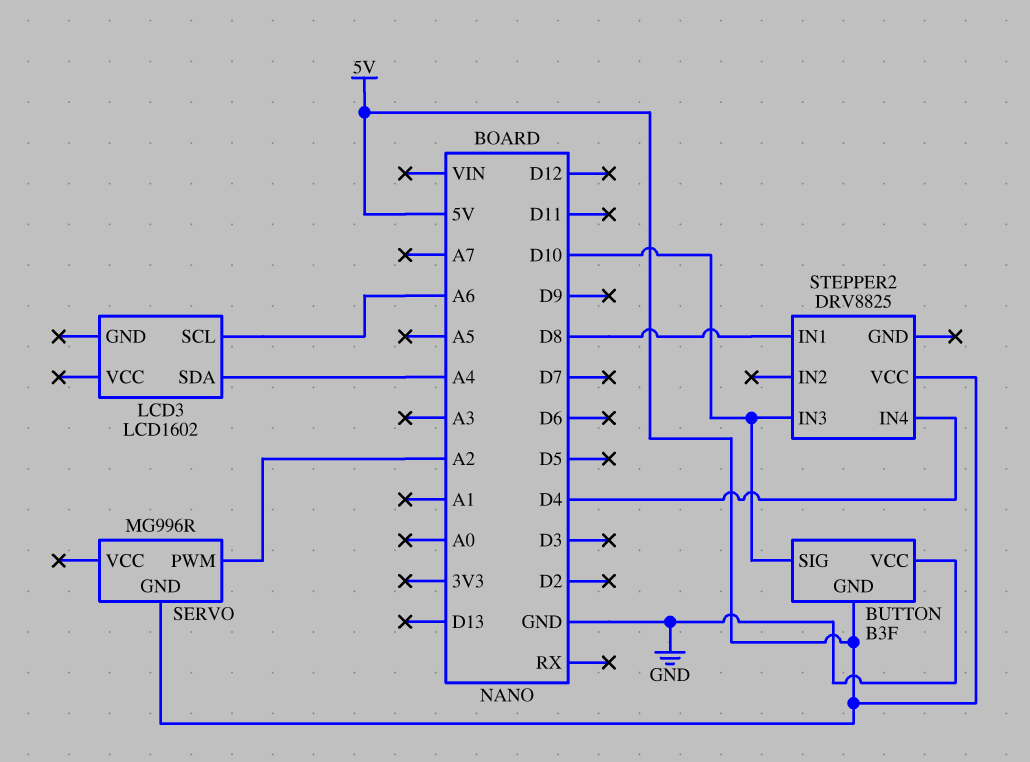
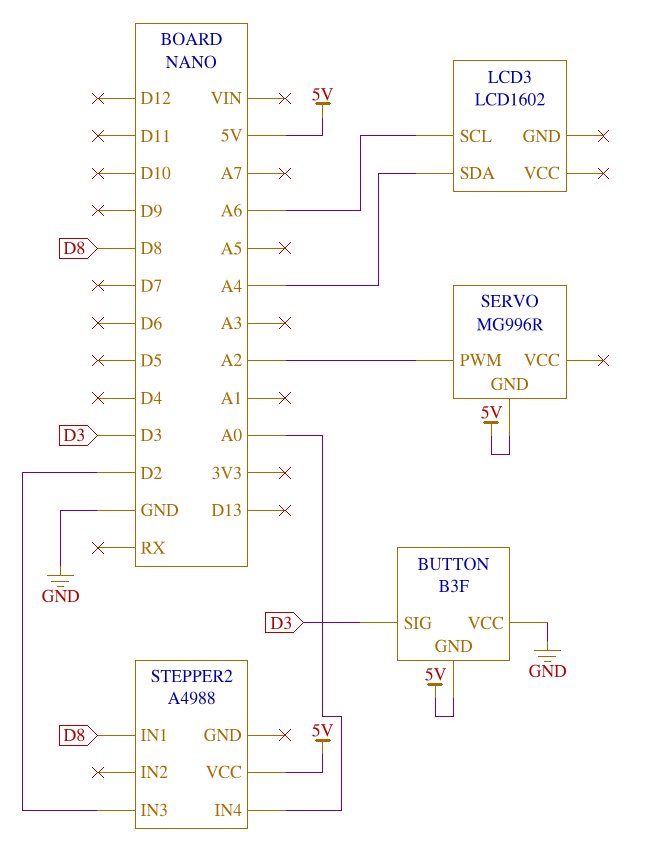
BUTTON pin SIG: D10 -> D3
STEPPER2: DRV8825 -> A4988
STEPPER2 pin IN3: D10 -> D2
STEPPER2 pin IN4: D4 -> A0

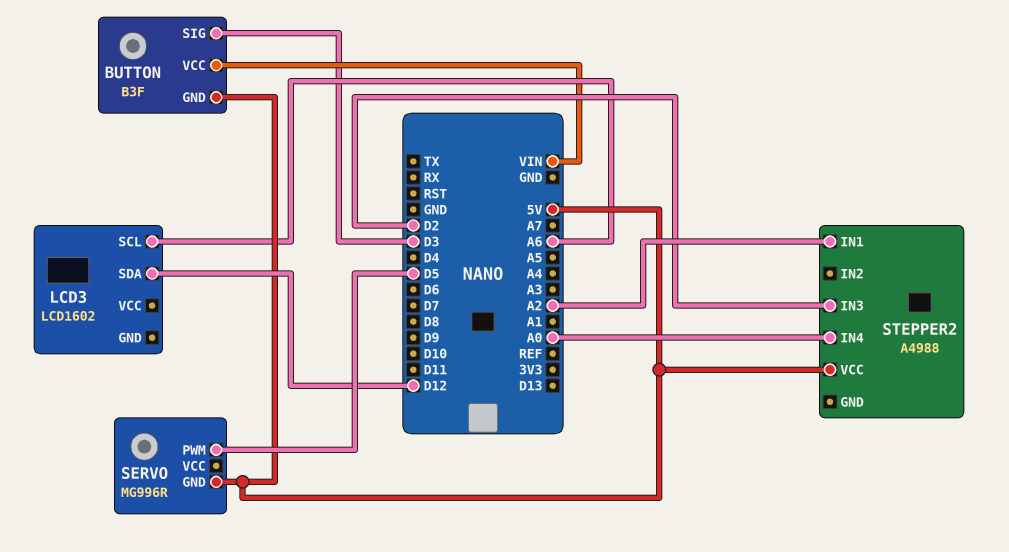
BUTTON pin VCC: GND -> VIN
LCD3 pin SDA: A4 -> D12
SERVO pin PWM: A2 -> D5
STEPPER2 pin IN1: D8 -> A2

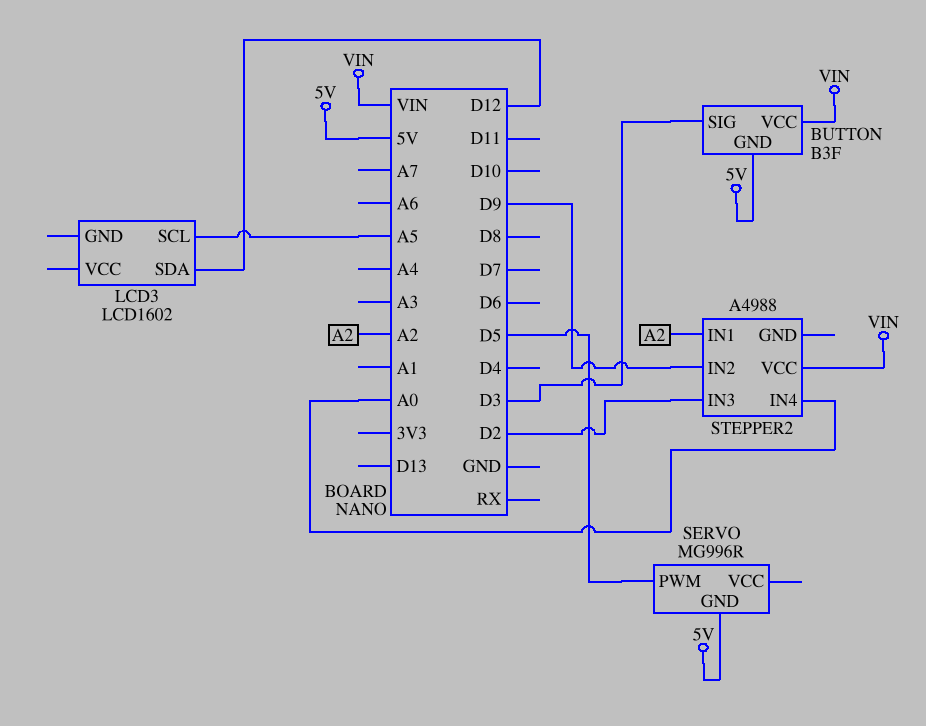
LCD3 pin SCL: A6 -> A5
STEPPER2 pin IN2: none -> D9
STEPPER2 pin VCC: 5V -> VIN

